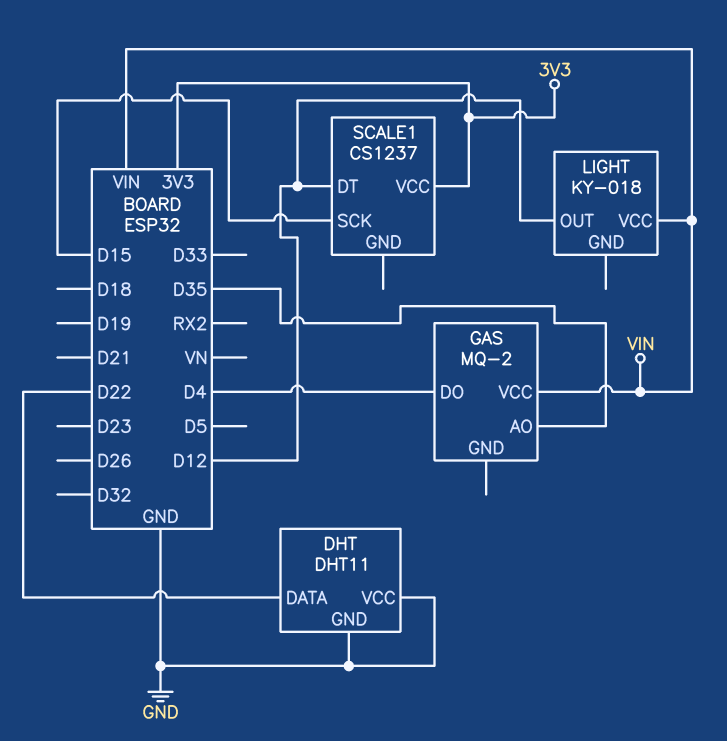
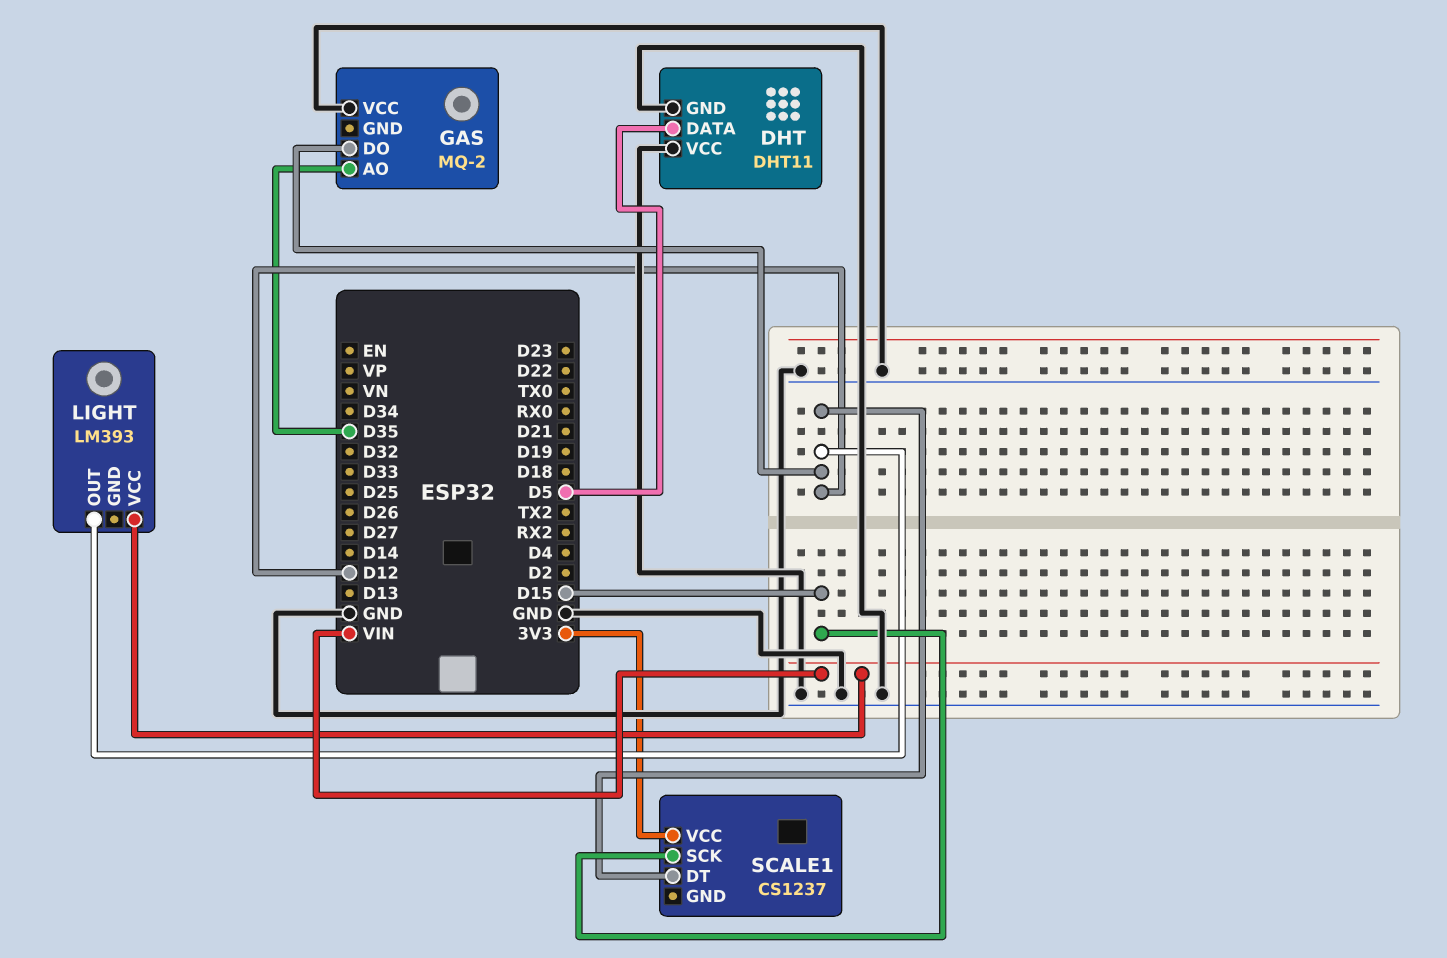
DHT pin DATA: D22 -> D5
GAS pin DO: D4 -> D12
GAS pin VCC: VIN -> GND
LIGHT: KY-018 -> LM393

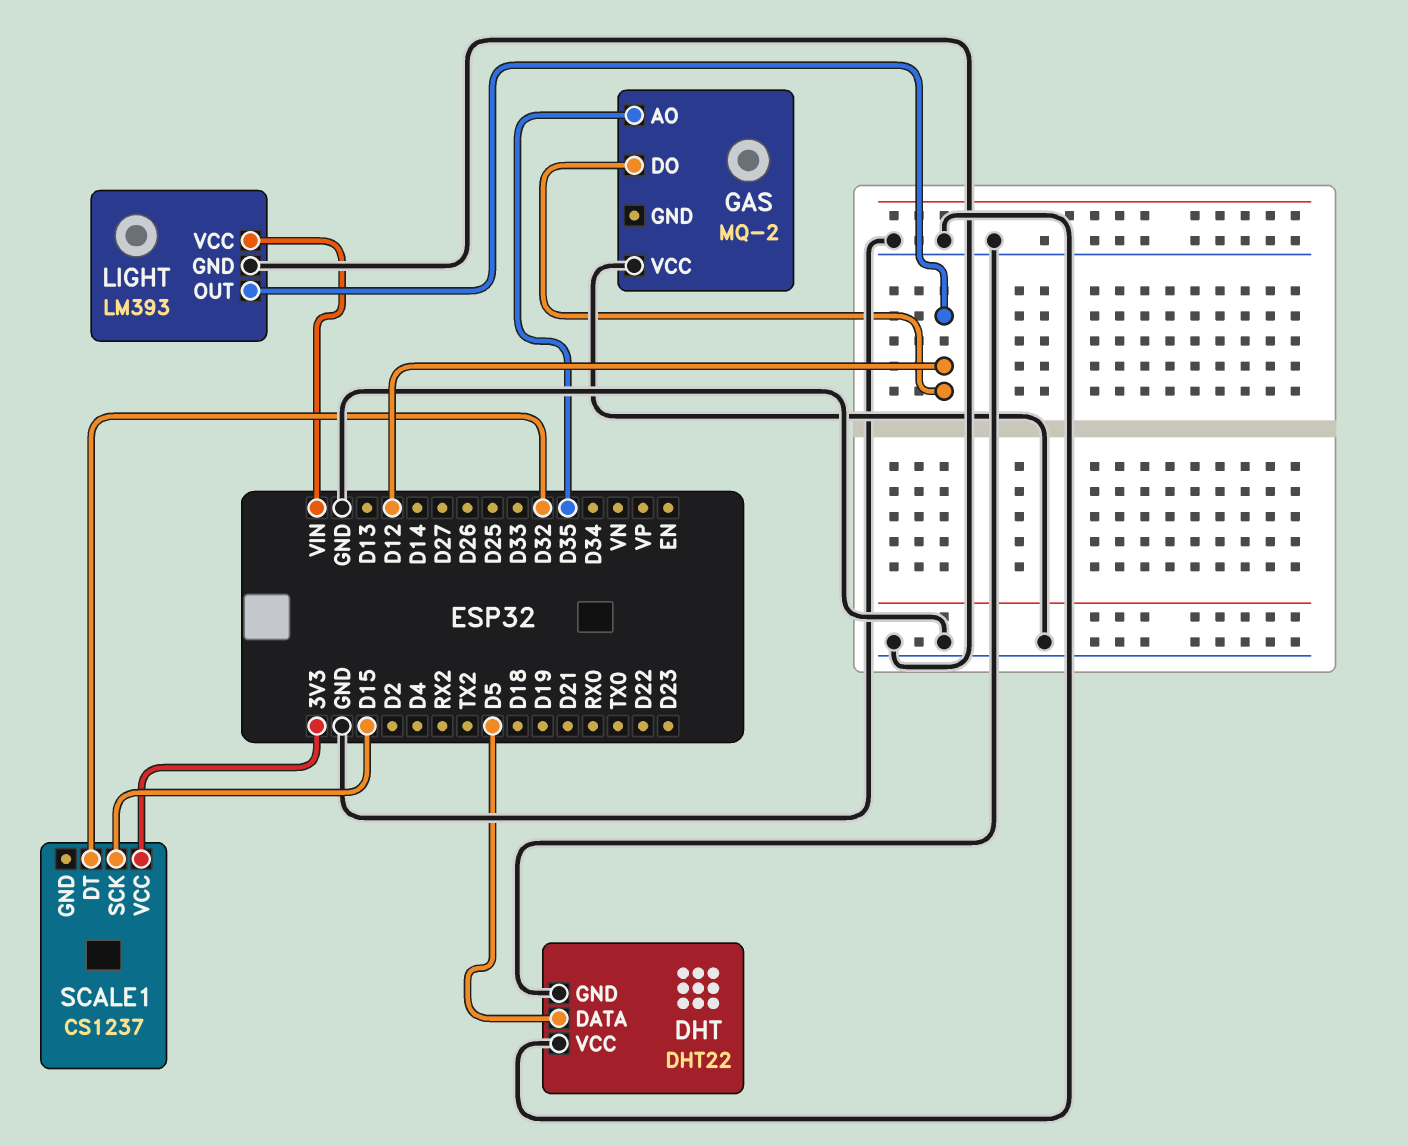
DHT: DHT11 -> DHT22
LIGHT pin GND: none -> GND
SCALE1 pin DT: D12 -> D32

